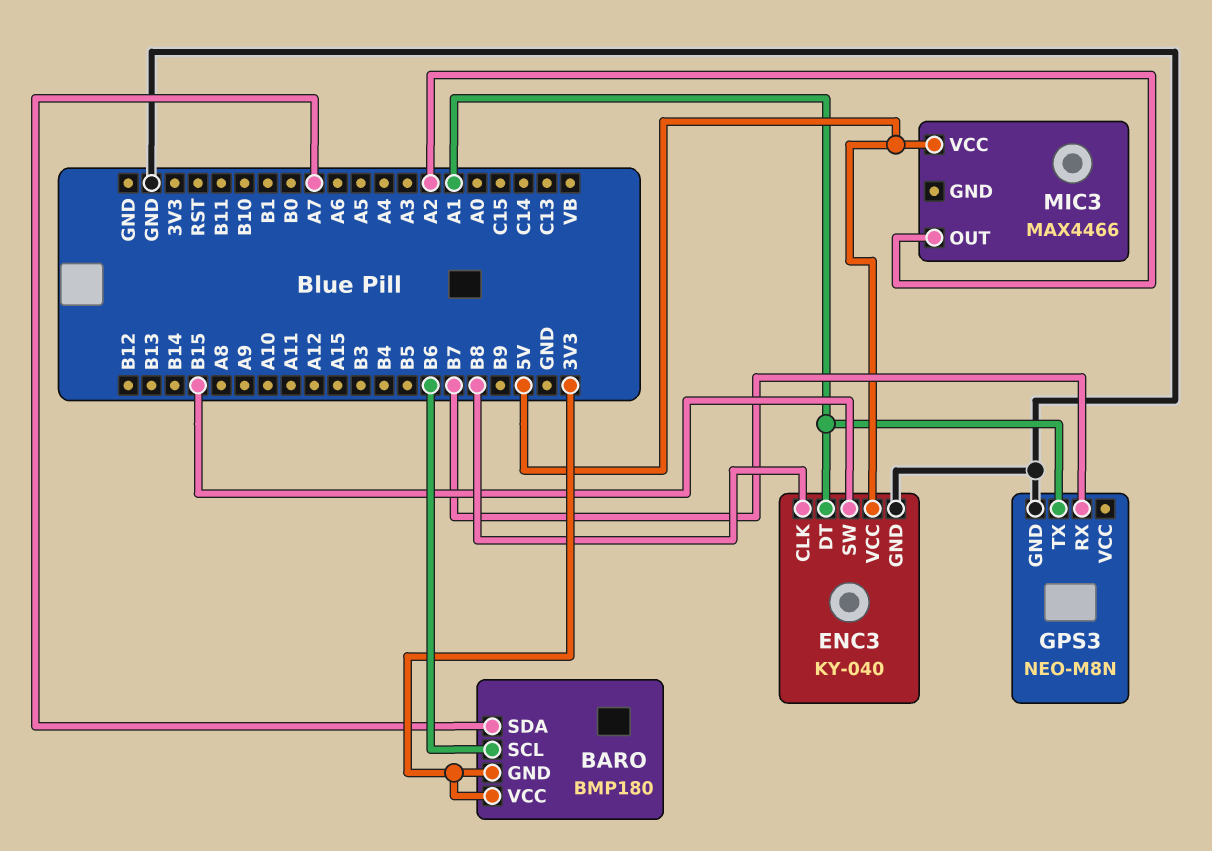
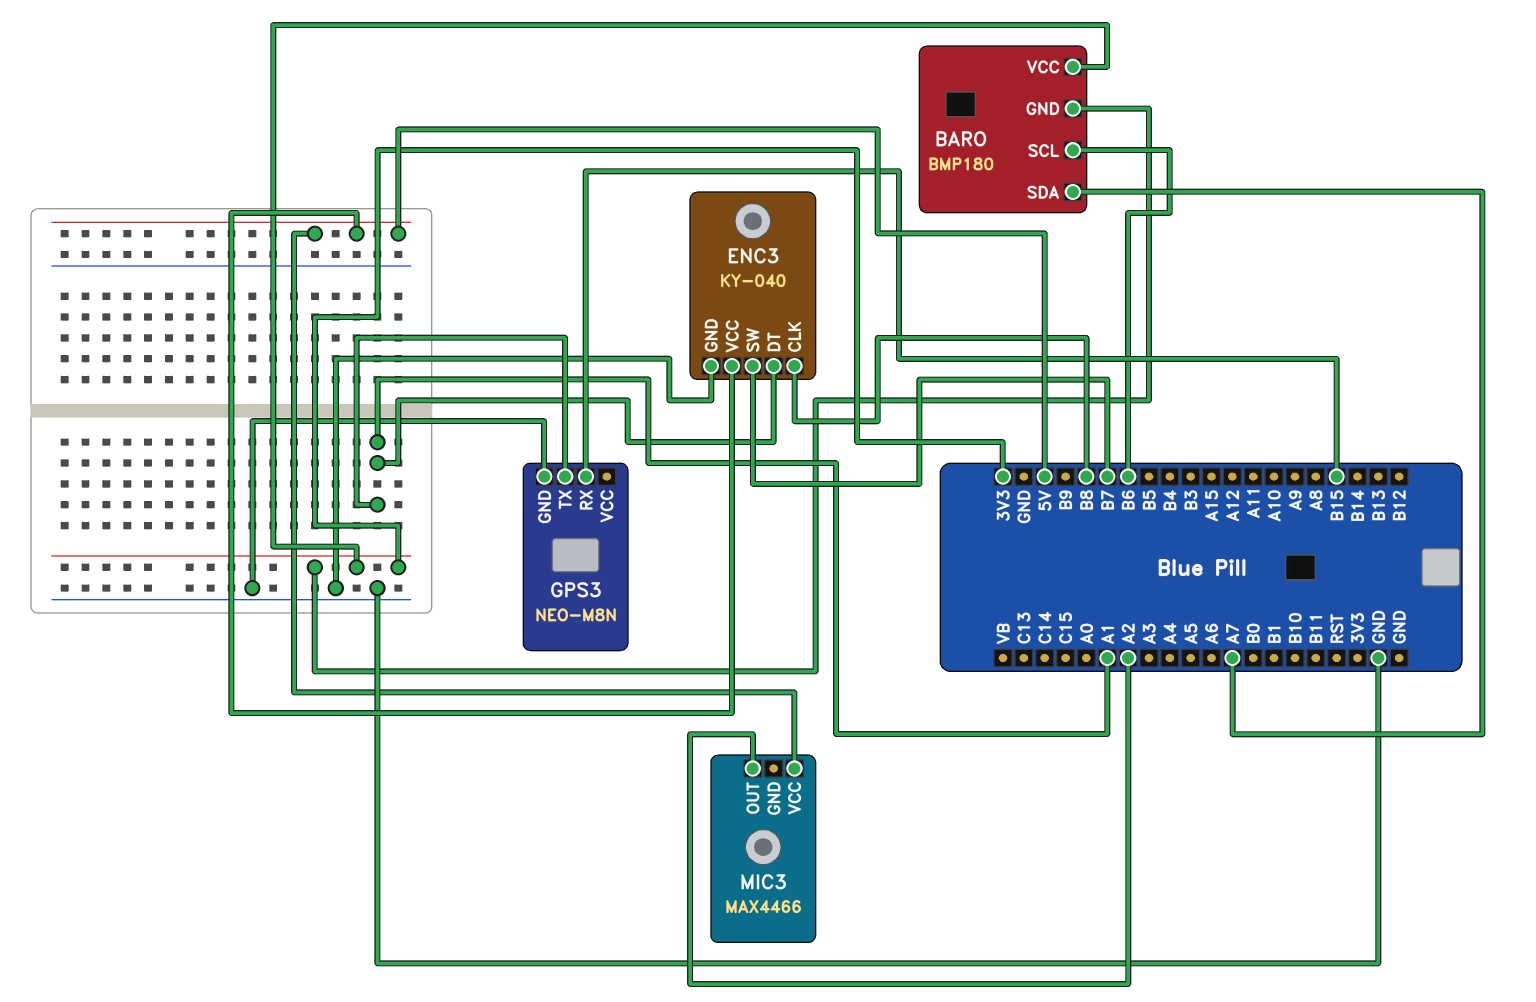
ENC3 pin SW: B15 -> B7
GPS3 pin RX: B7 -> B15

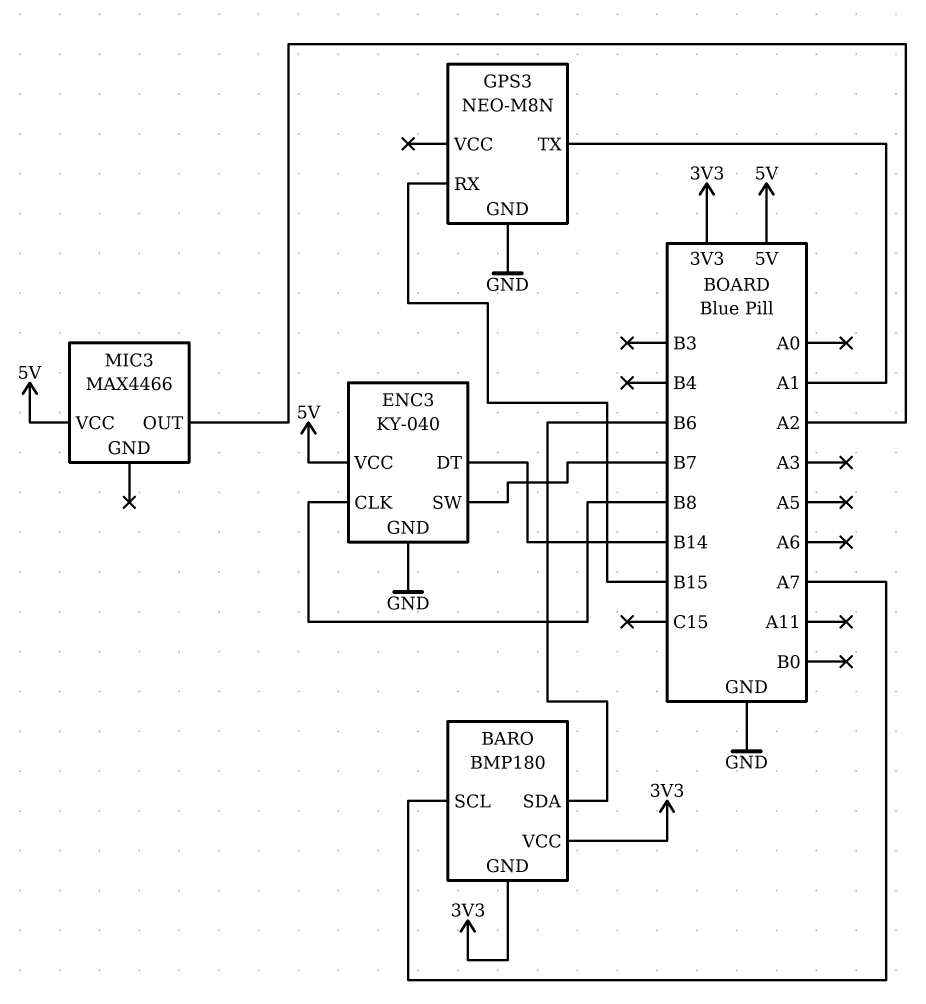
BARO pin SCL: B6 -> A7
BARO pin SDA: A7 -> B6
ENC3 pin DT: A1 -> B14

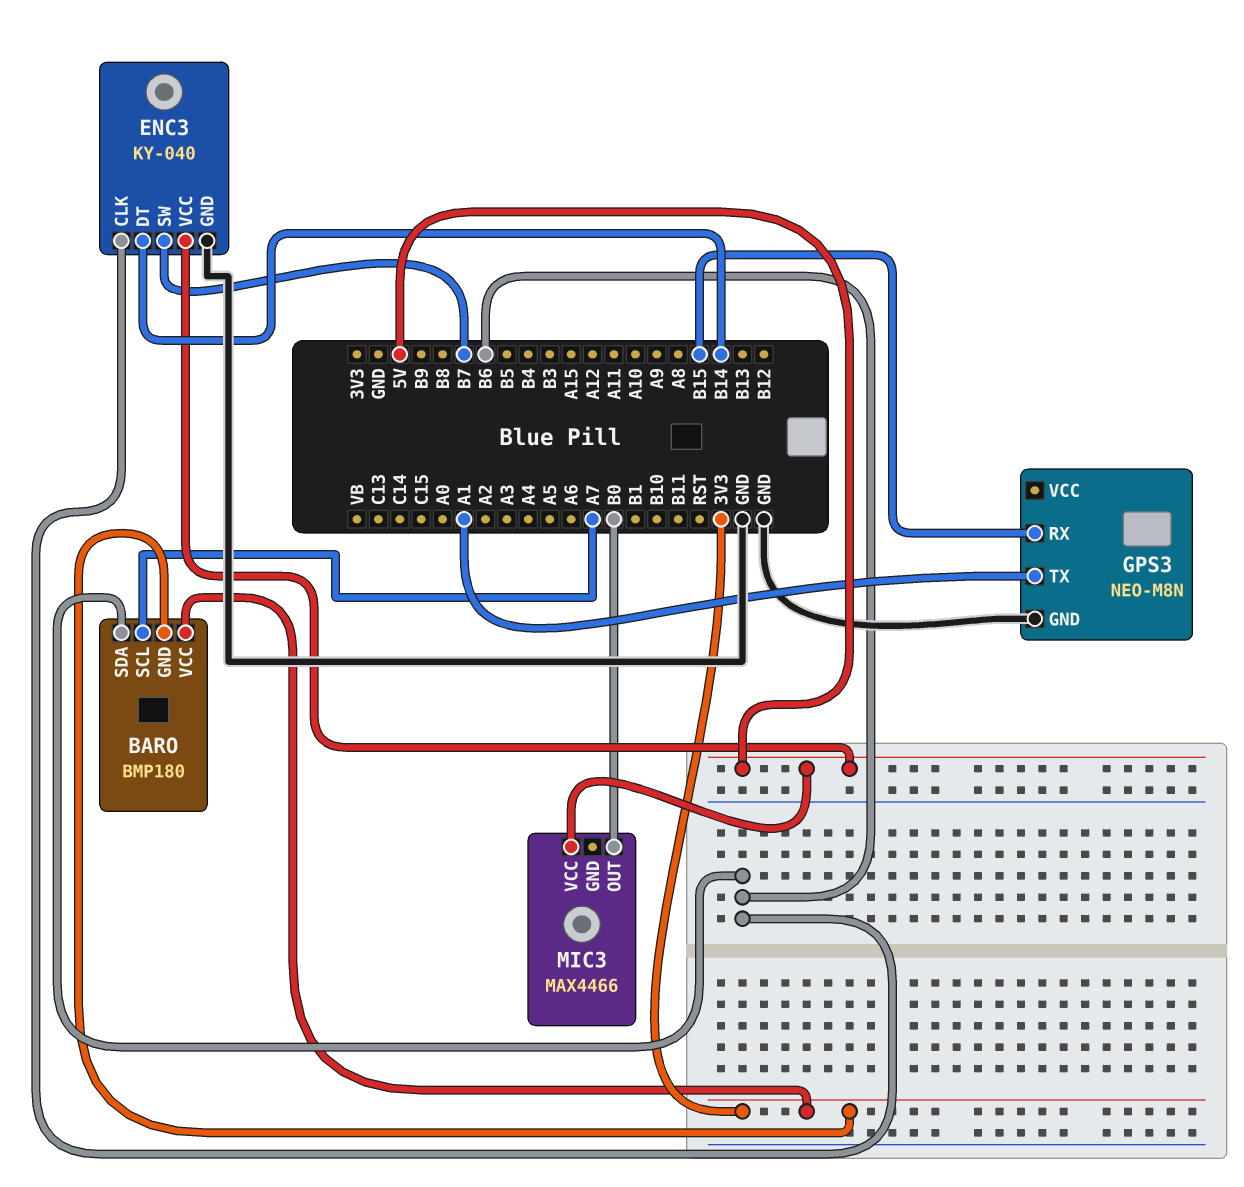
ENC3 pin CLK: B8 -> B6
MIC3 pin OUT: A2 -> B0

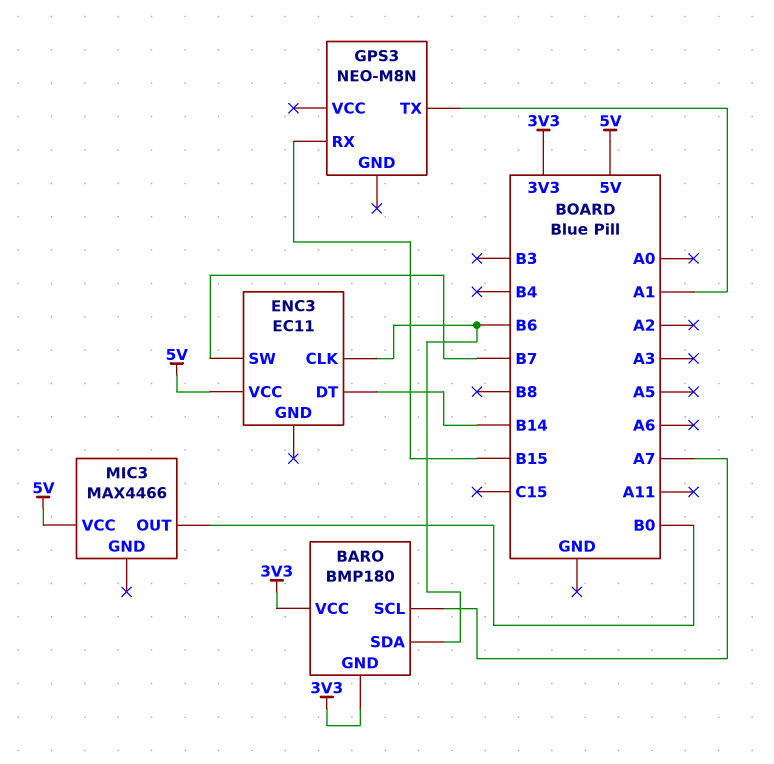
ENC3: KY-040 -> EC11
ENC3 pin GND: GND -> none
GPS3 pin GND: GND -> none

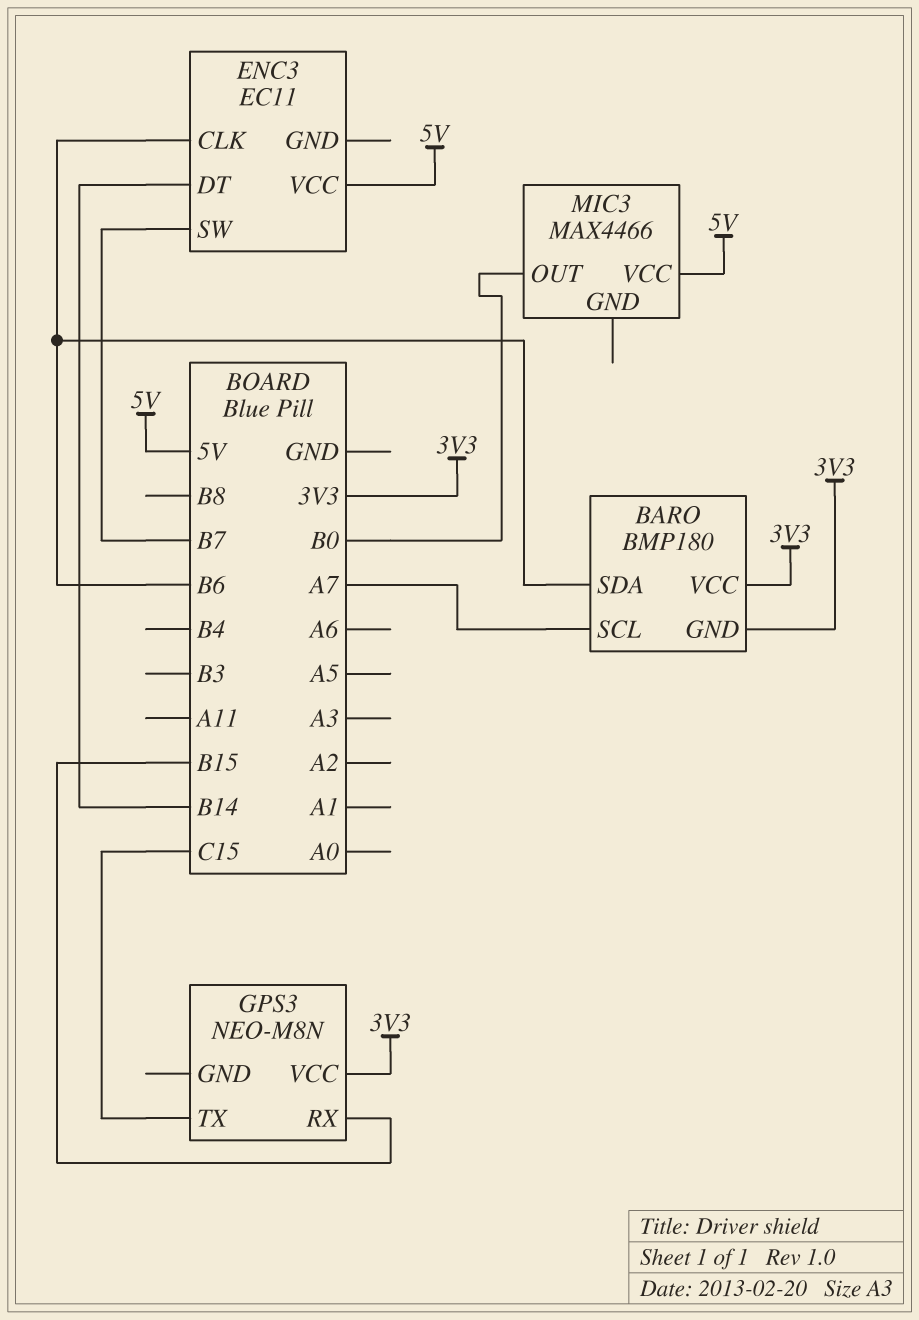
GPS3 pin TX: A1 -> C15
GPS3 pin VCC: none -> 3V3

